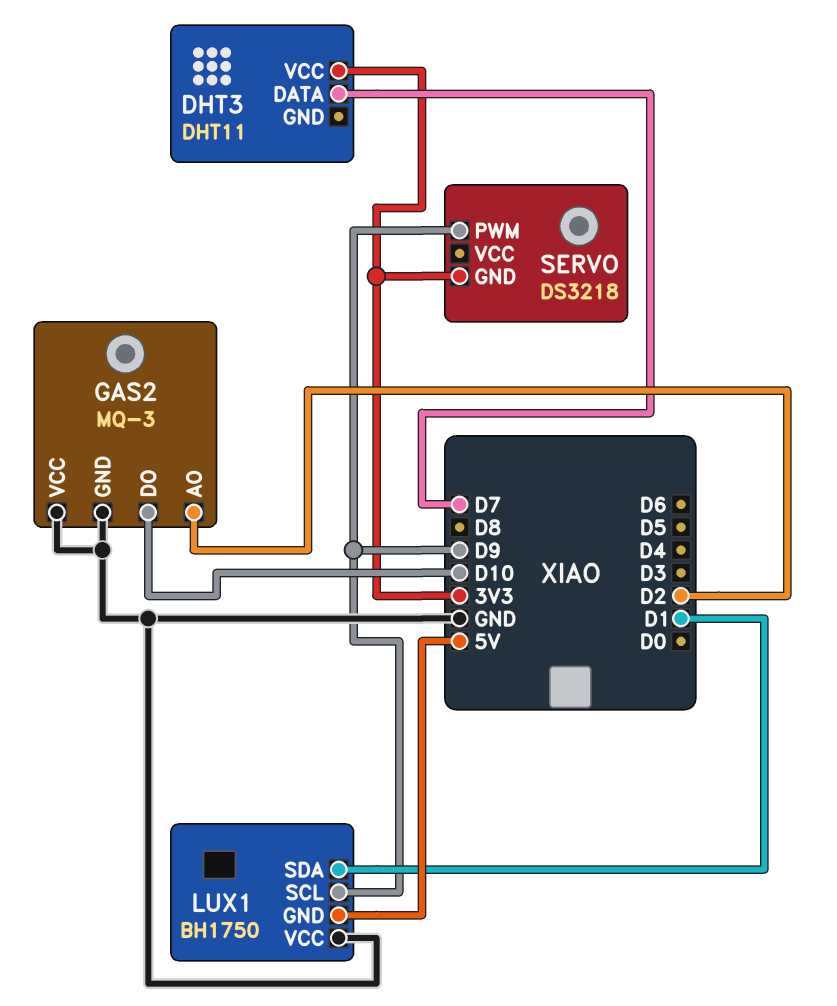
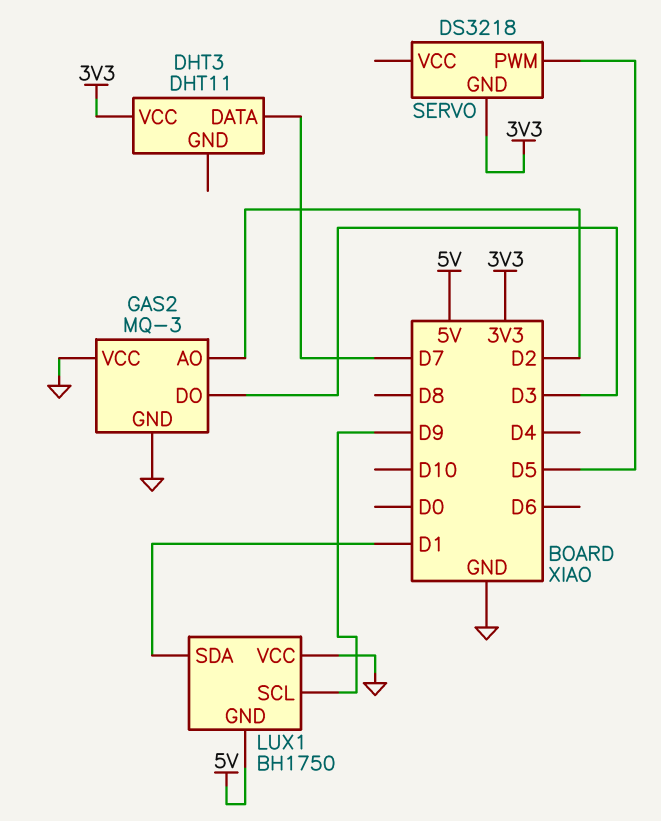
GAS2 pin DO: D10 -> D3
SERVO pin PWM: D9 -> D5

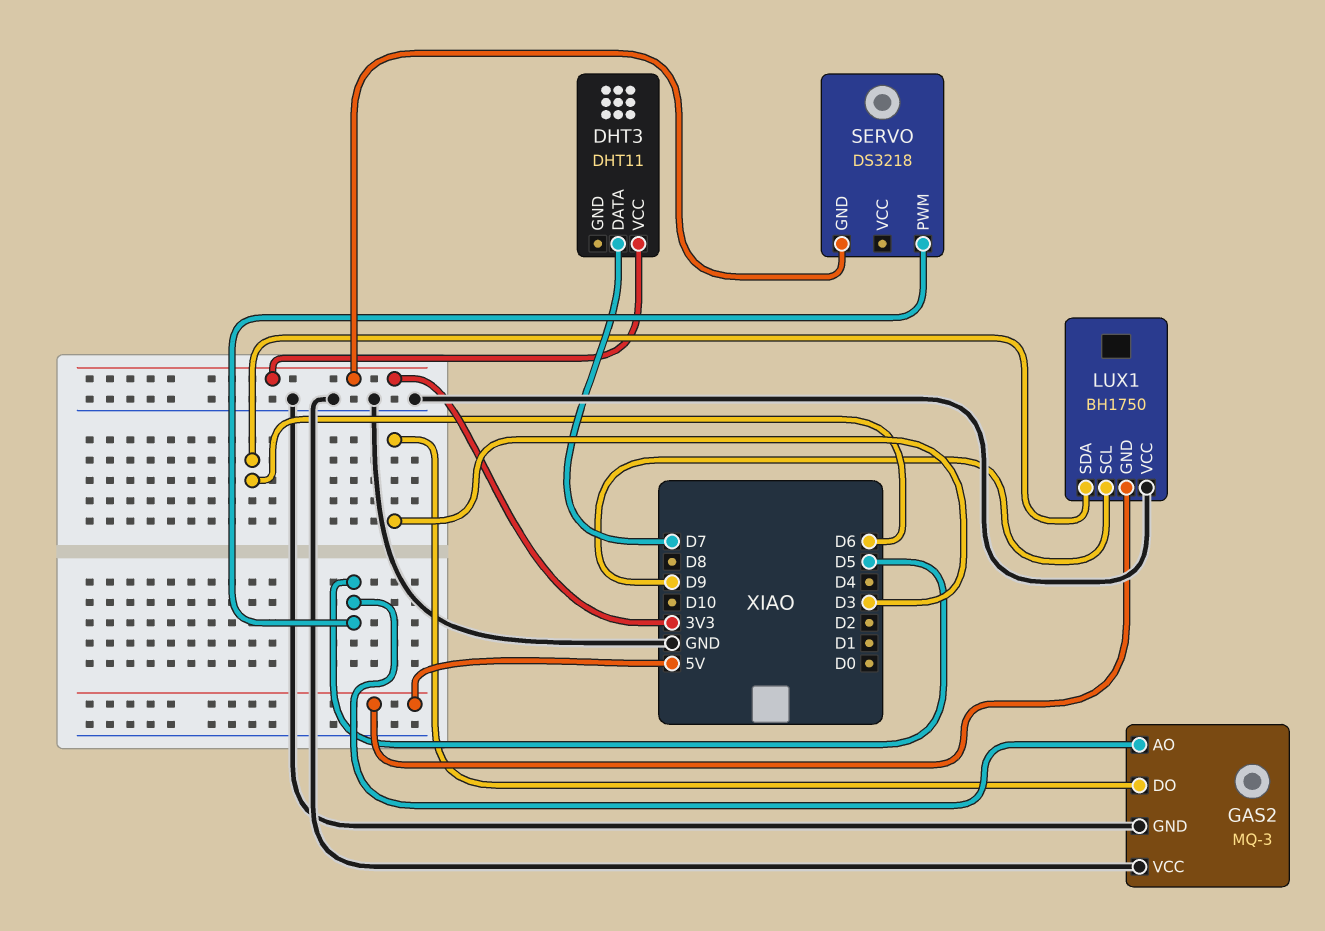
GAS2 pin AO: D2 -> D5
LUX1 pin SDA: D1 -> D6

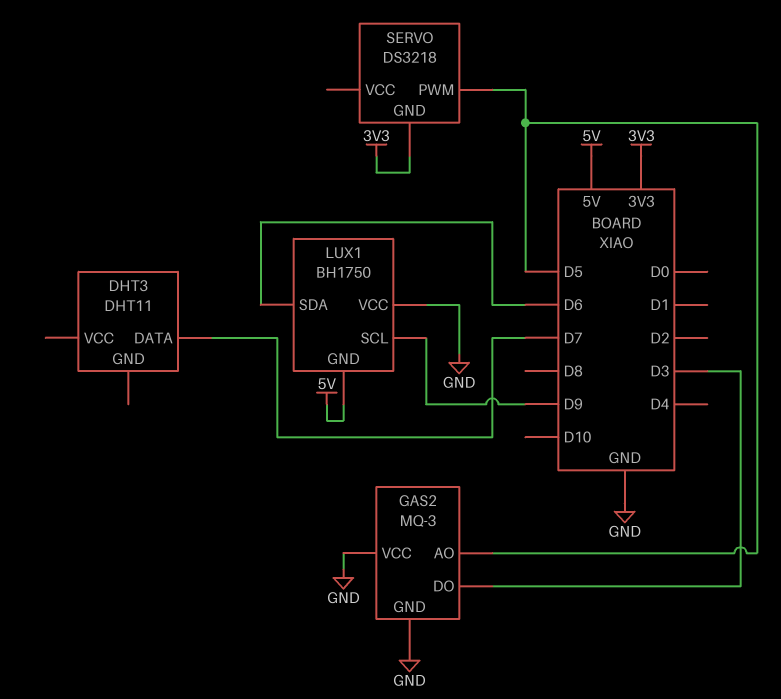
DHT3 pin VCC: 3V3 -> none

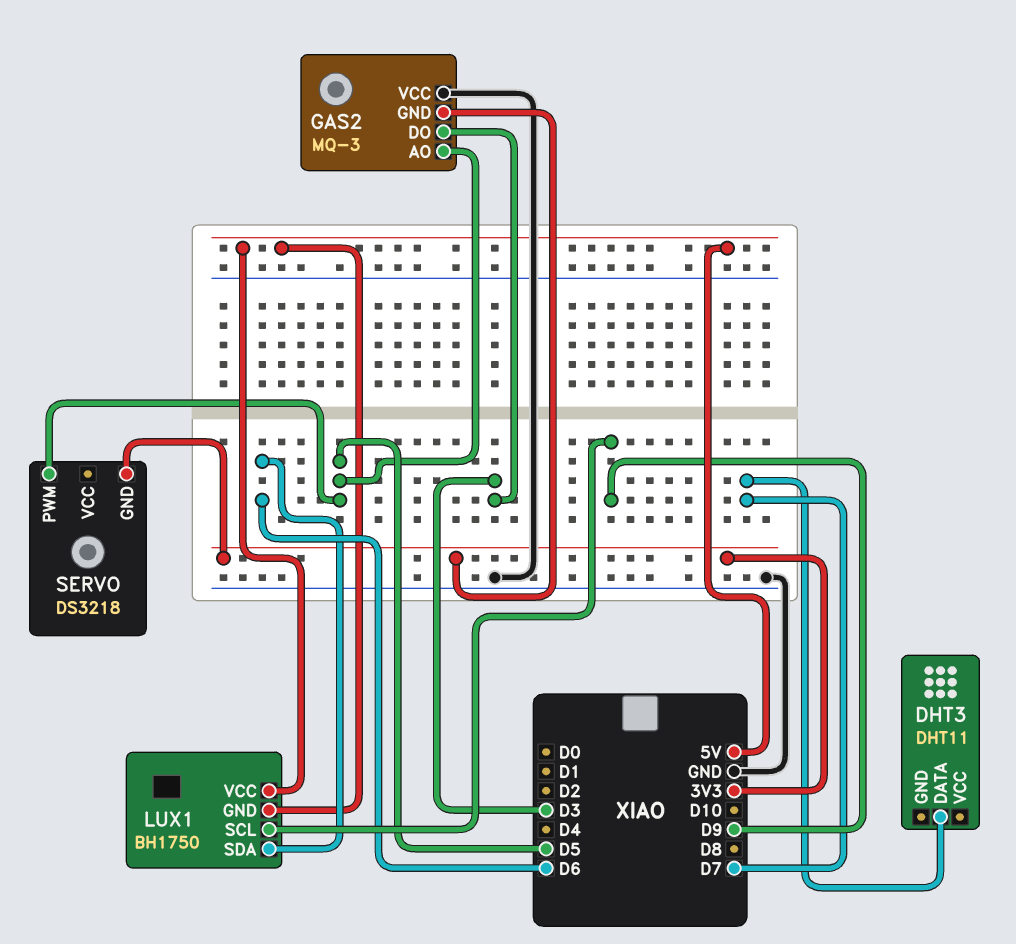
GAS2 pin GND: GND -> 3V3
LUX1 pin VCC: GND -> 5V

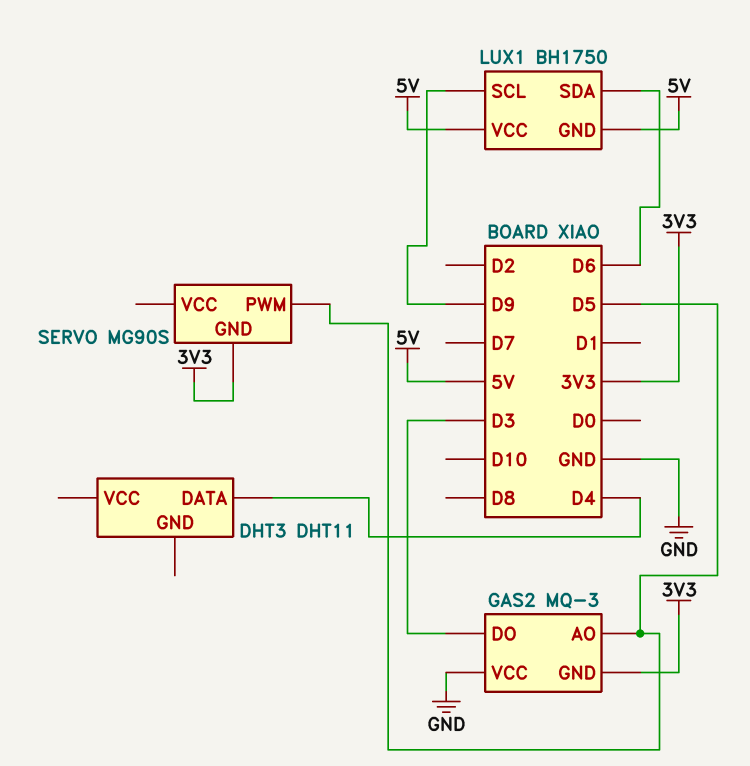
DHT3 pin DATA: D7 -> D4
SERVO: DS3218 -> MG90S

